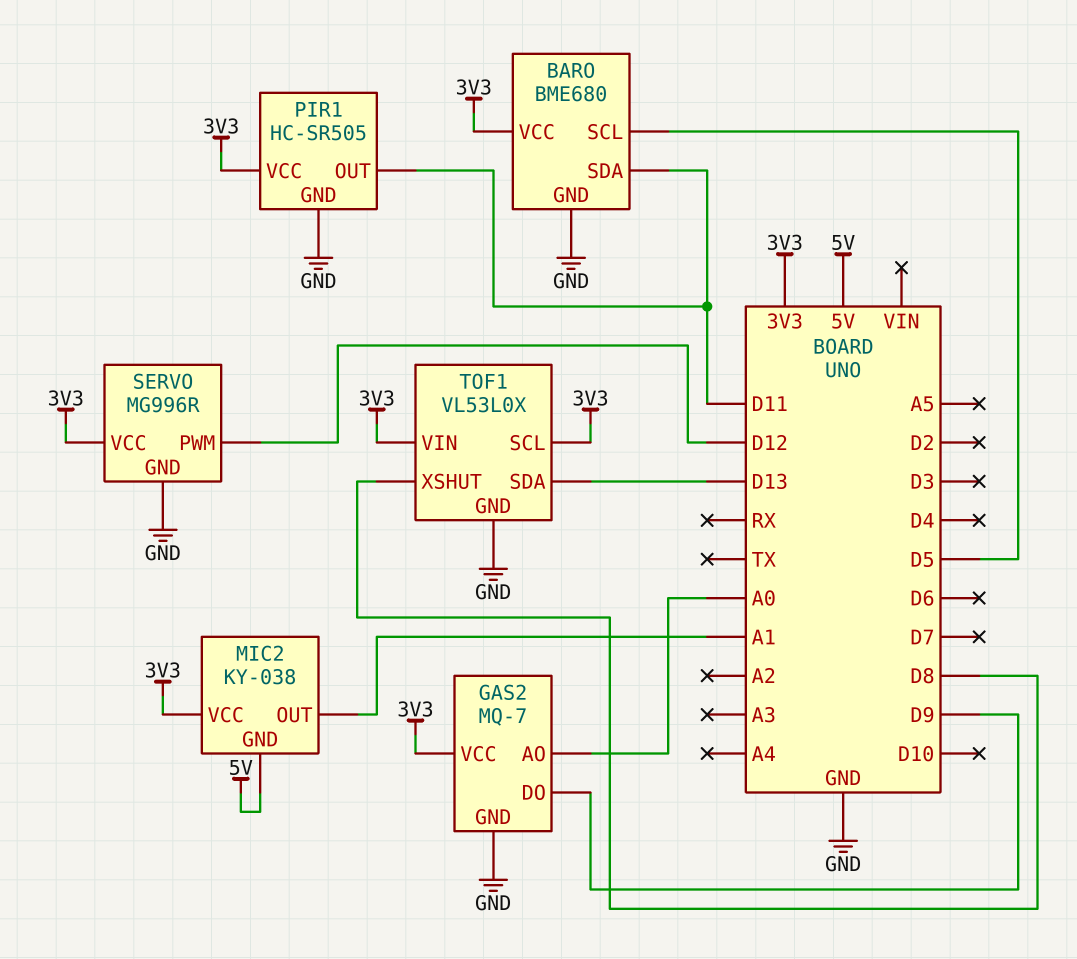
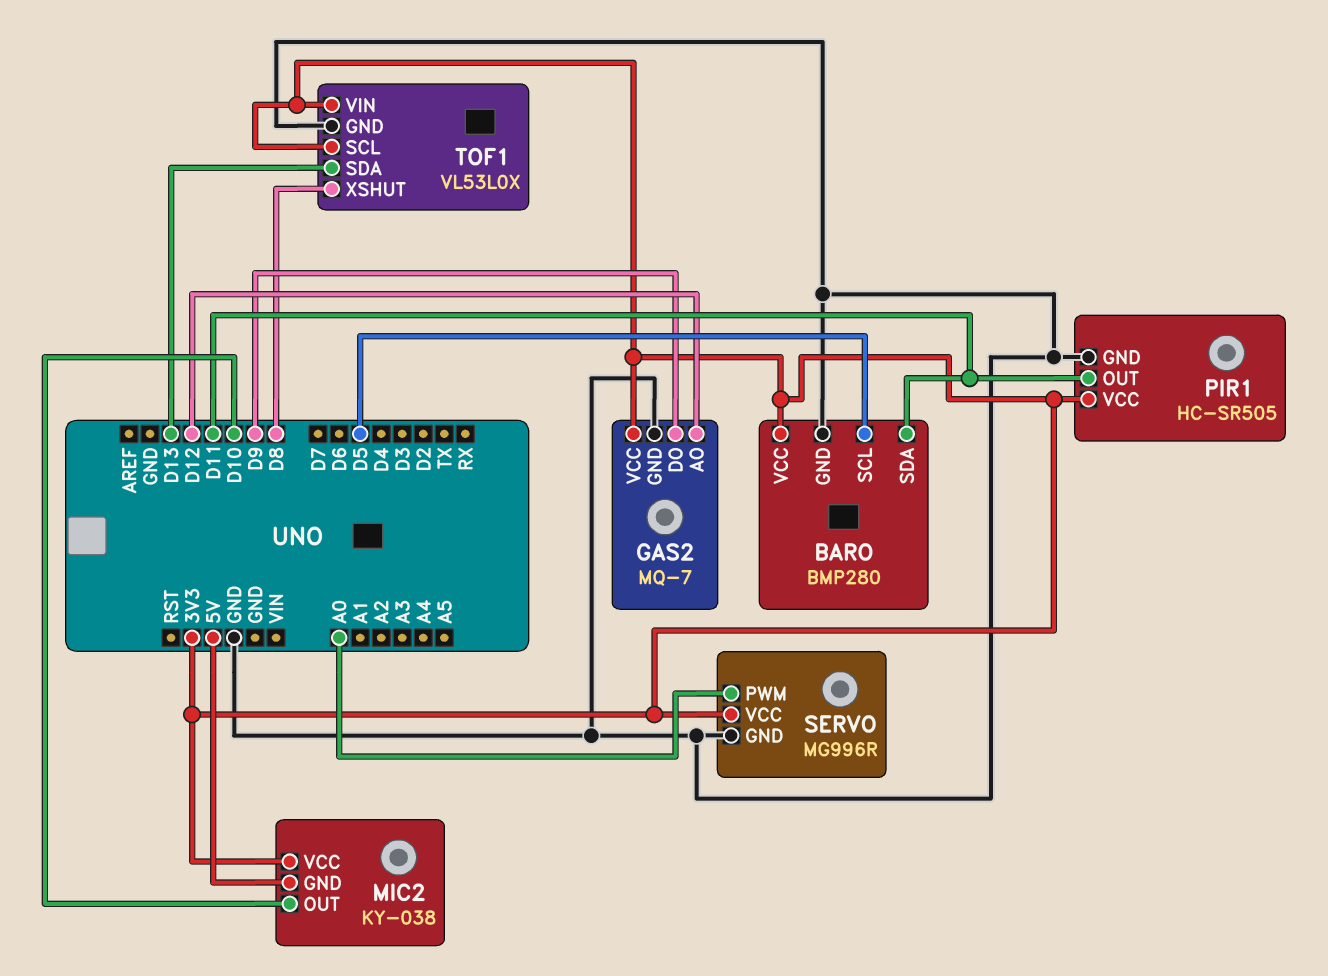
BARO: BME680 -> BMP280
GAS2 pin AO: A0 -> D12
MIC2 pin OUT: A1 -> D10
SERVO pin PWM: D12 -> A0

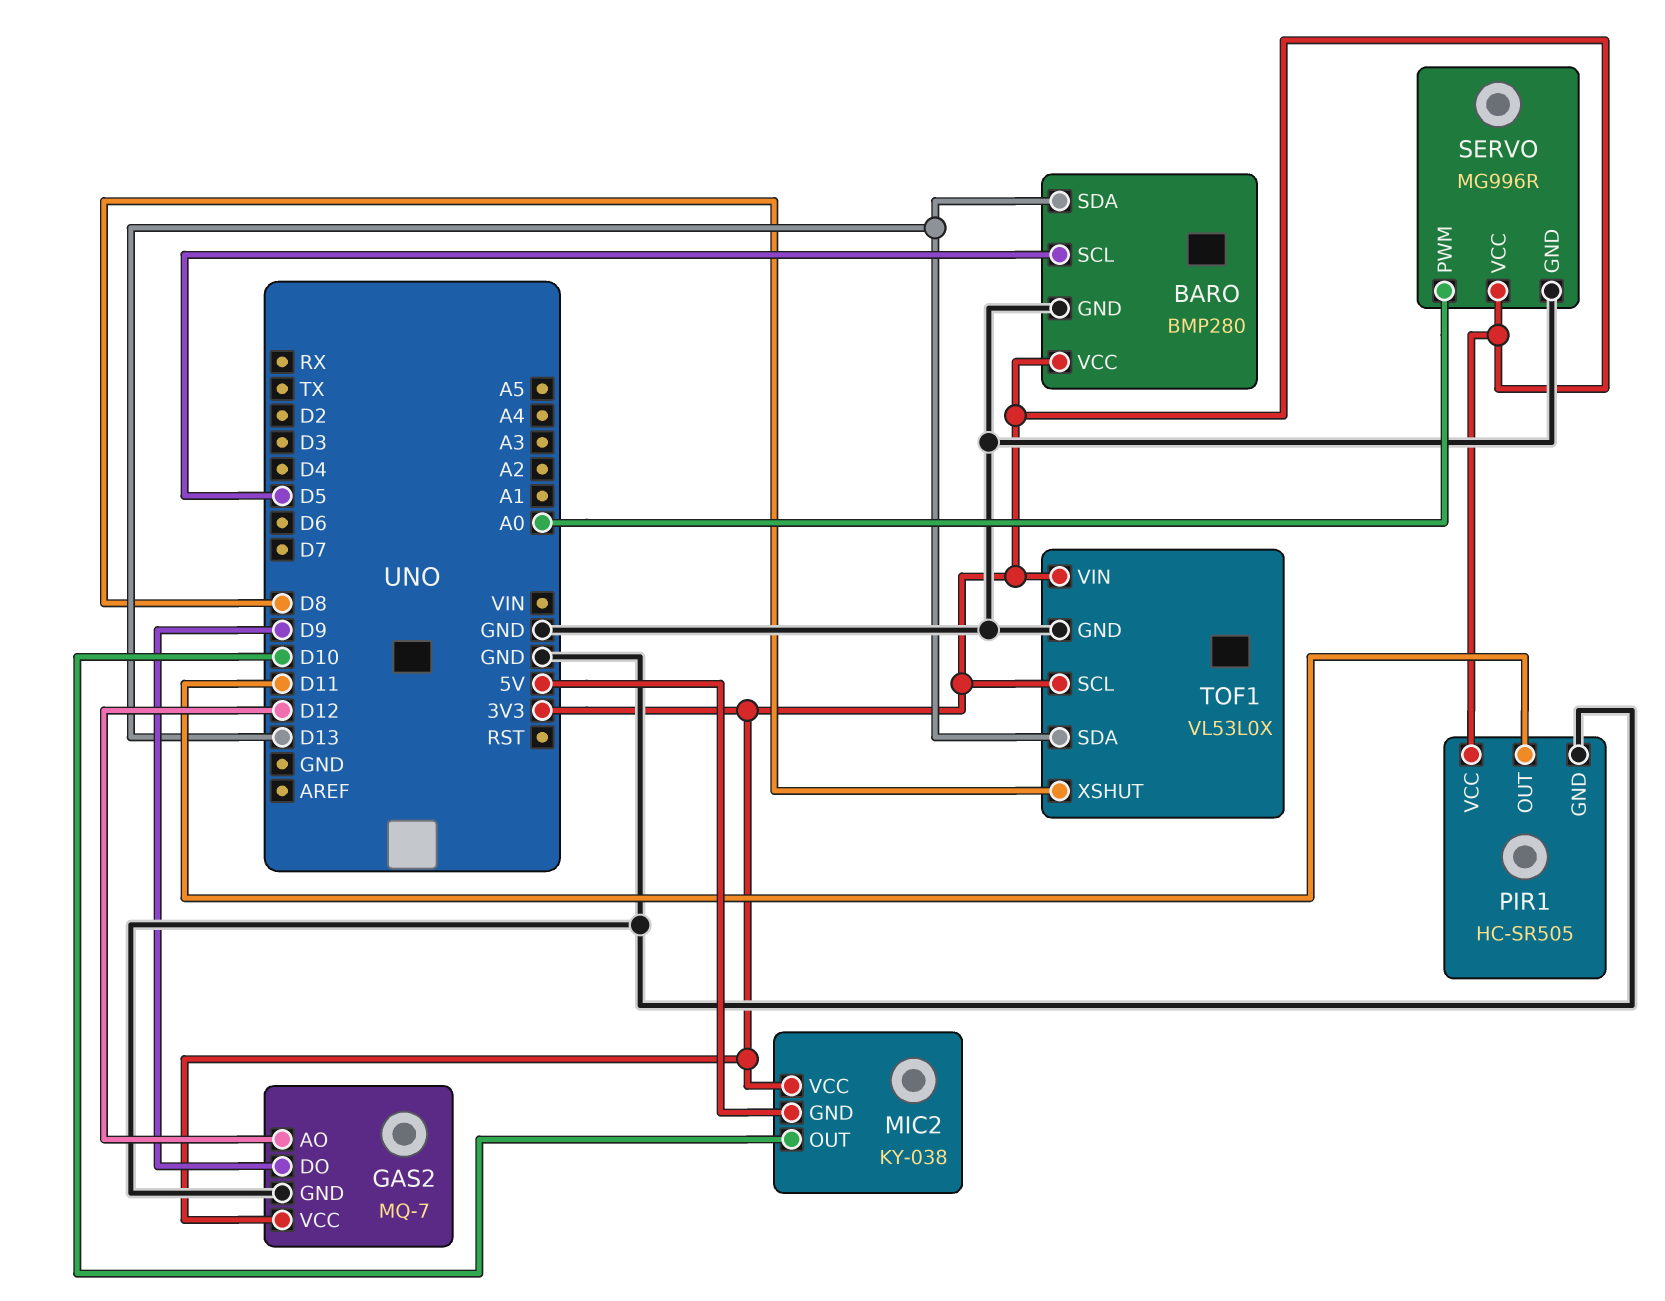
BARO pin SDA: D11 -> D13

